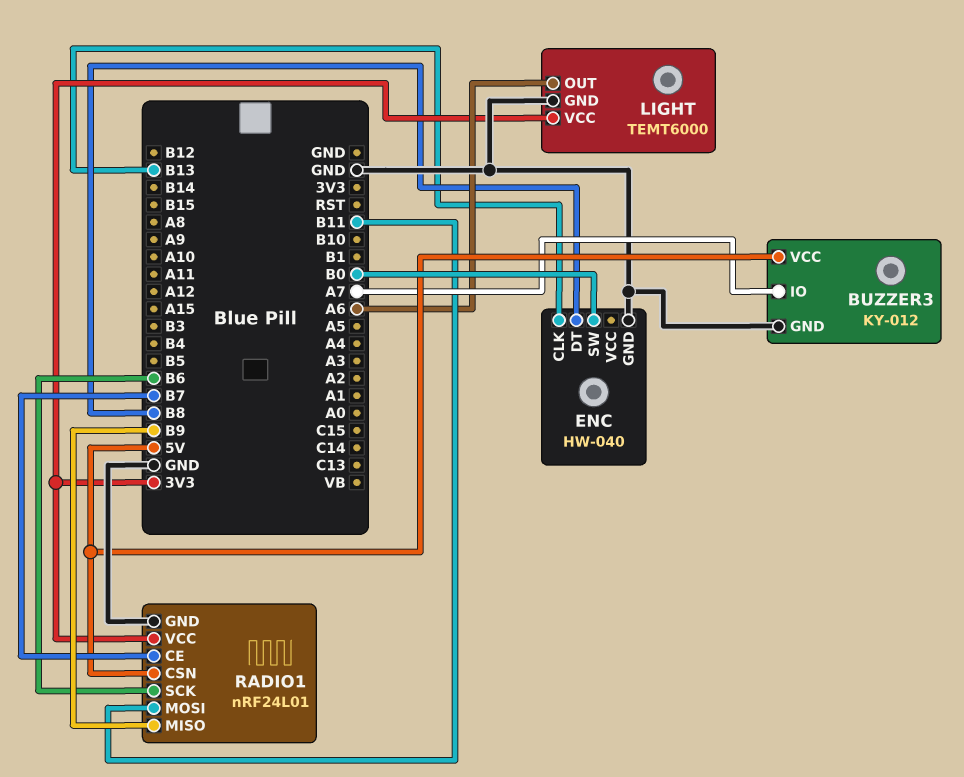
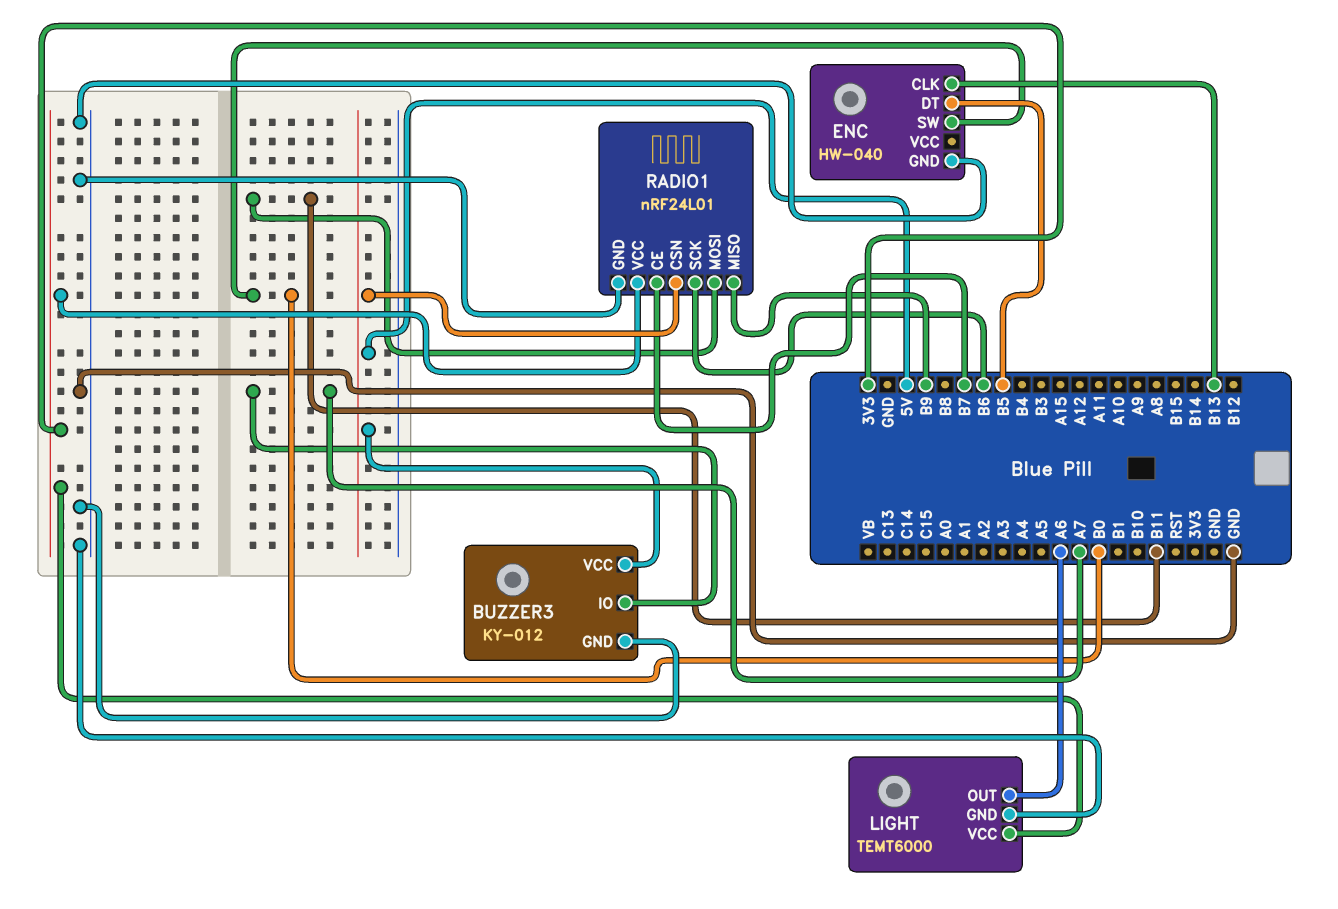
ENC pin DT: B8 -> B5

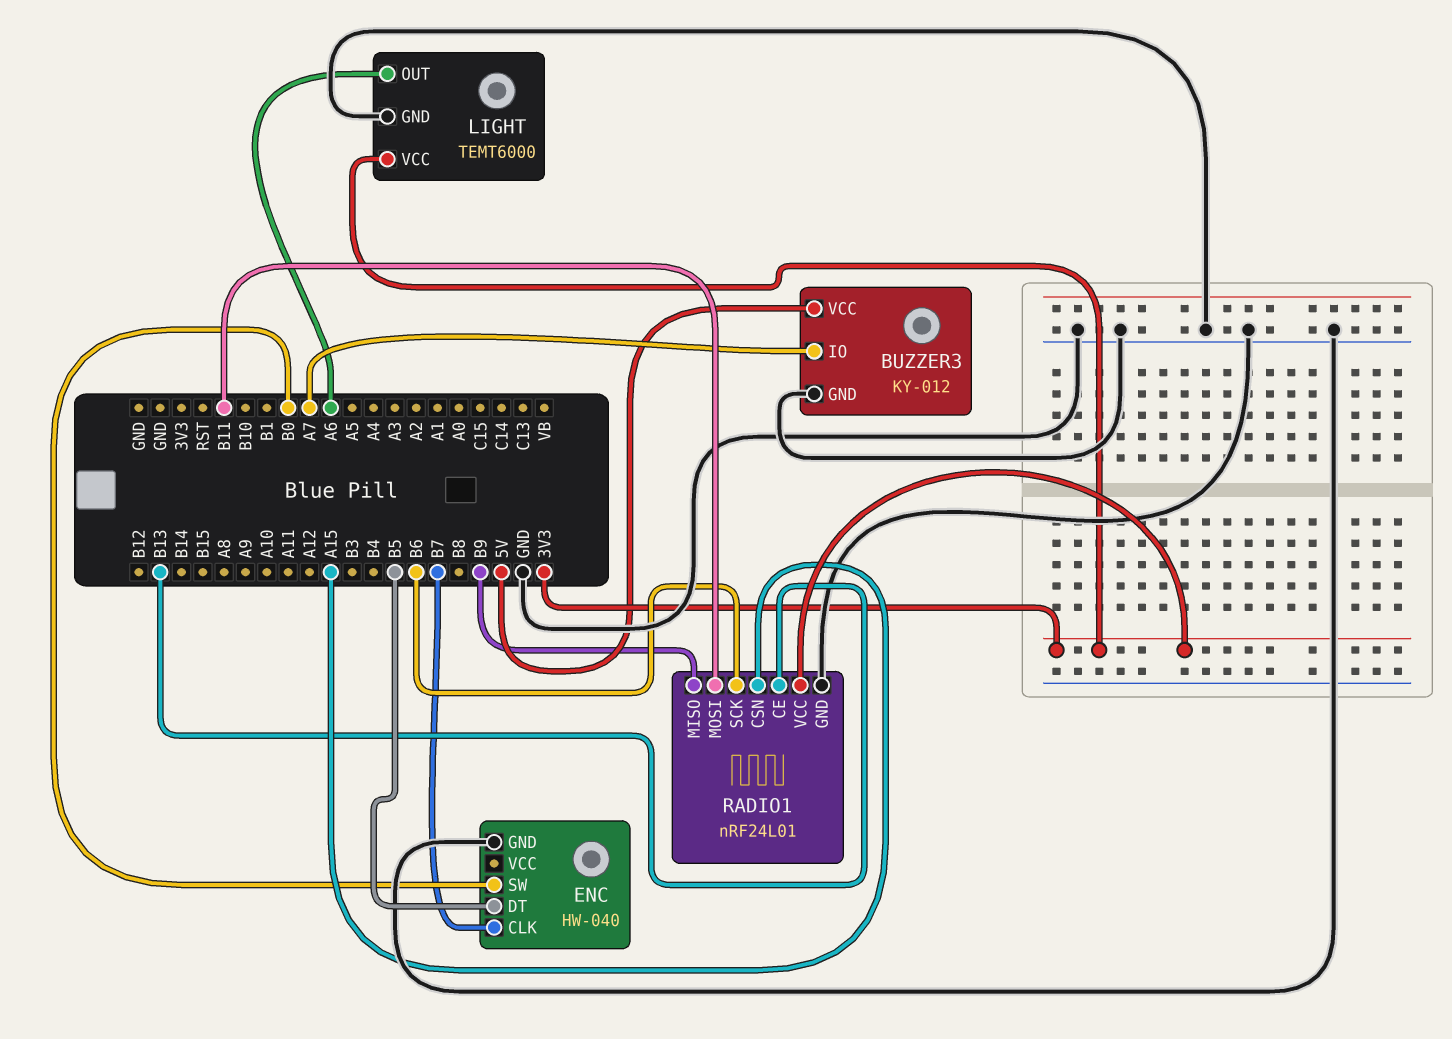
ENC pin CLK: B13 -> B7
RADIO1 pin CE: B7 -> B13
RADIO1 pin CSN: 5V -> A15

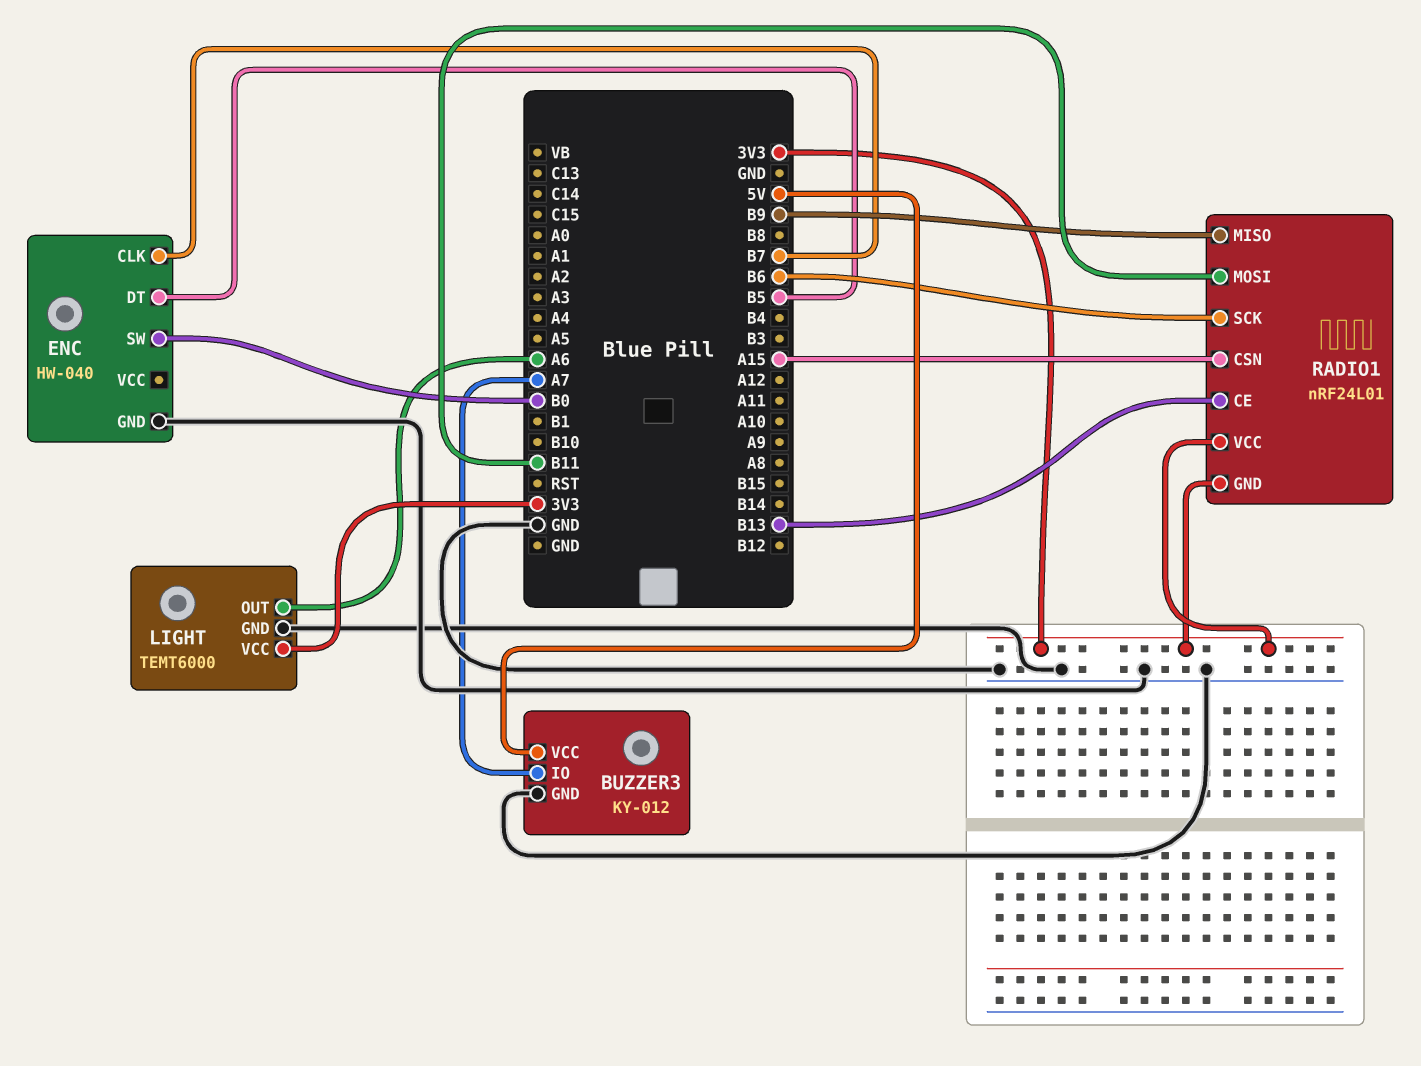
RADIO1 pin GND: GND -> 3V3

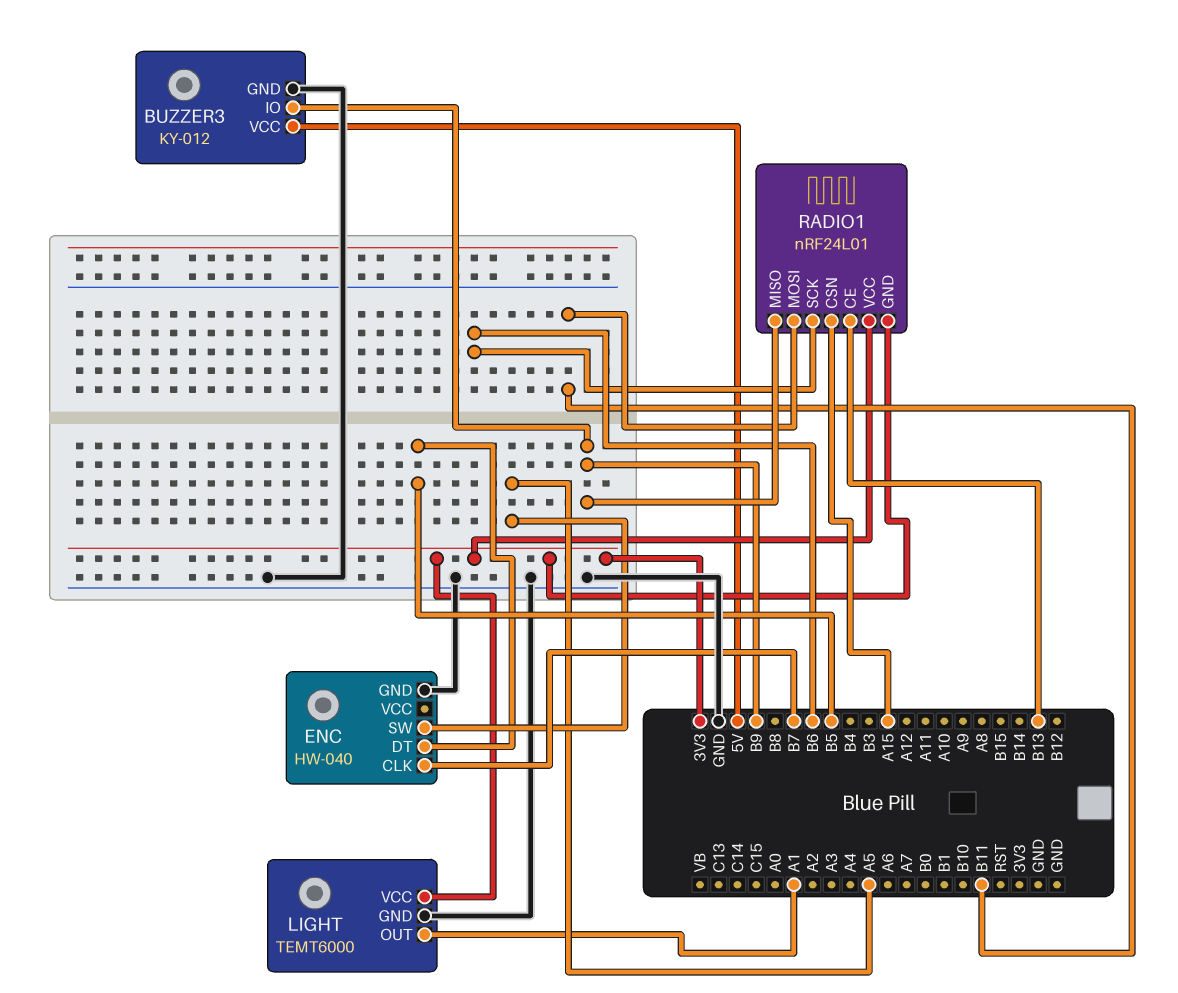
BUZZER3 pin IO: A7 -> B9
ENC pin SW: B0 -> A5
LIGHT pin OUT: A6 -> A1

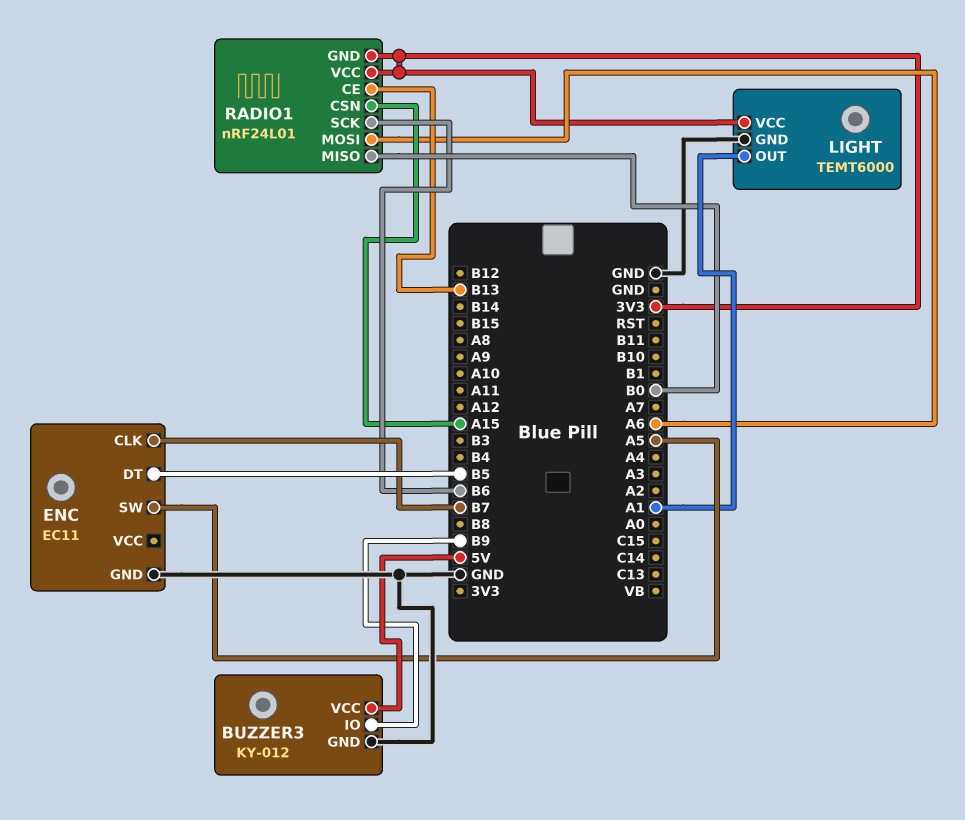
ENC: HW-040 -> EC11
RADIO1 pin MISO: B9 -> B0
RADIO1 pin MOSI: B11 -> A6

